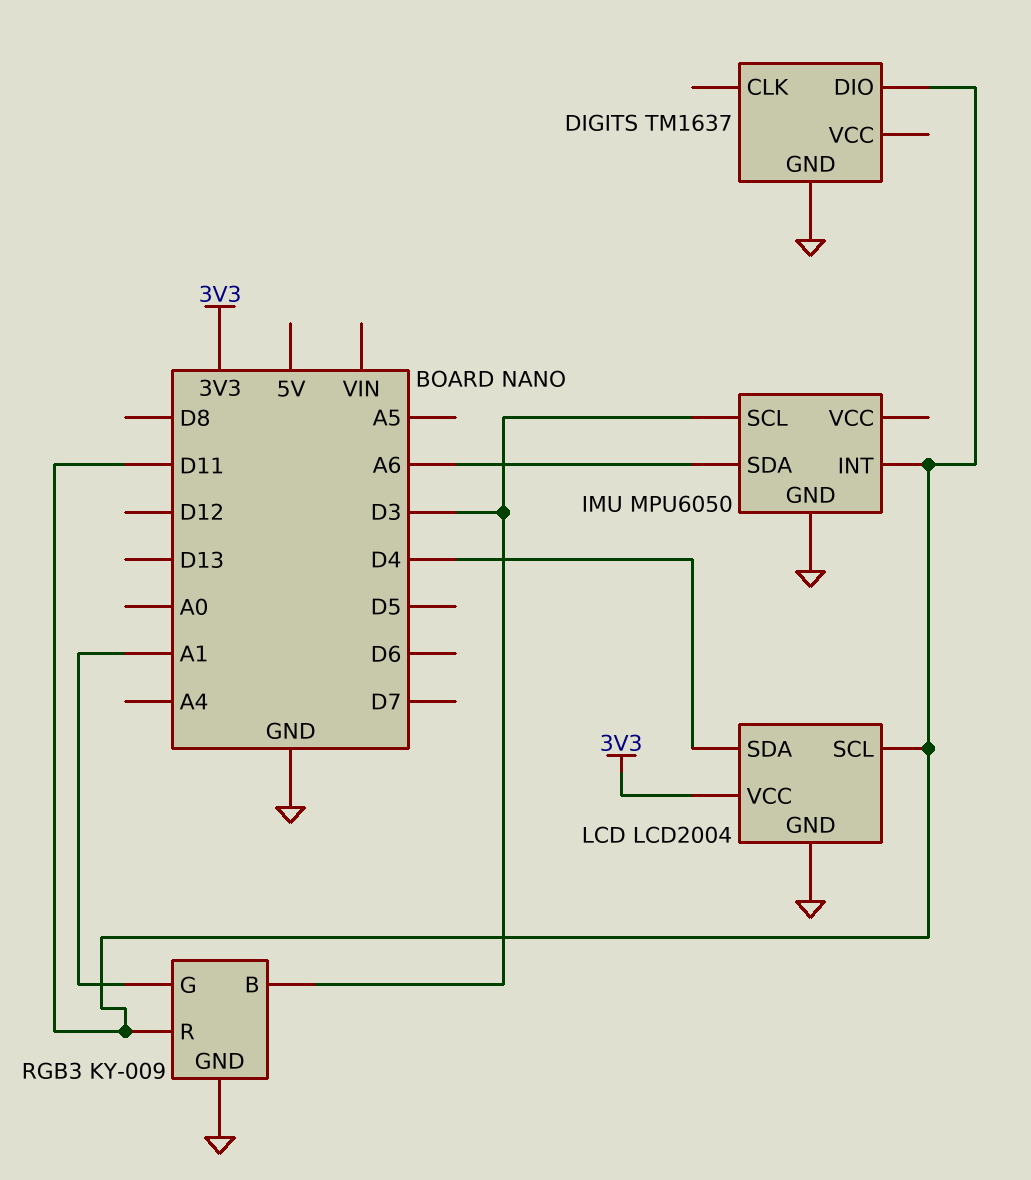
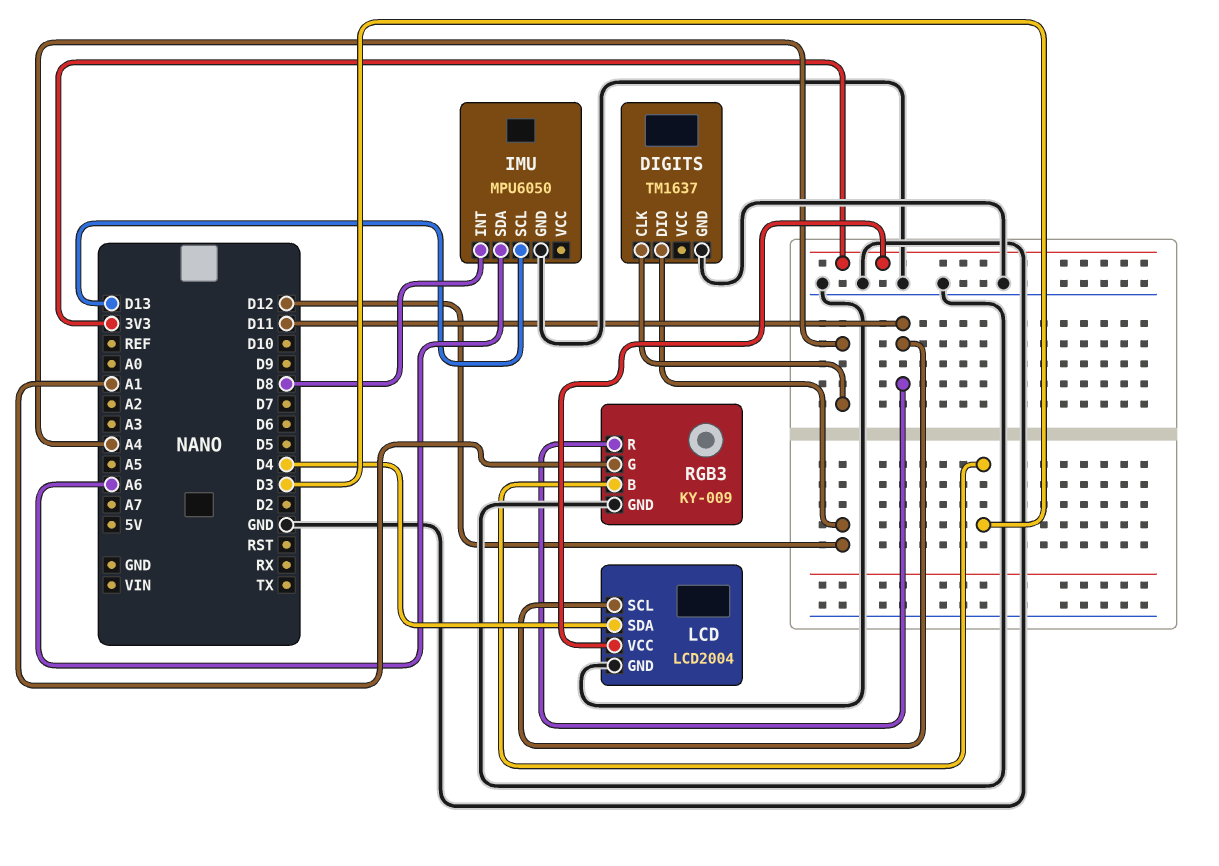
DIGITS pin CLK: none -> A4
DIGITS pin DIO: D11 -> D12
IMU pin INT: D11 -> D8
IMU pin SCL: D3 -> D13

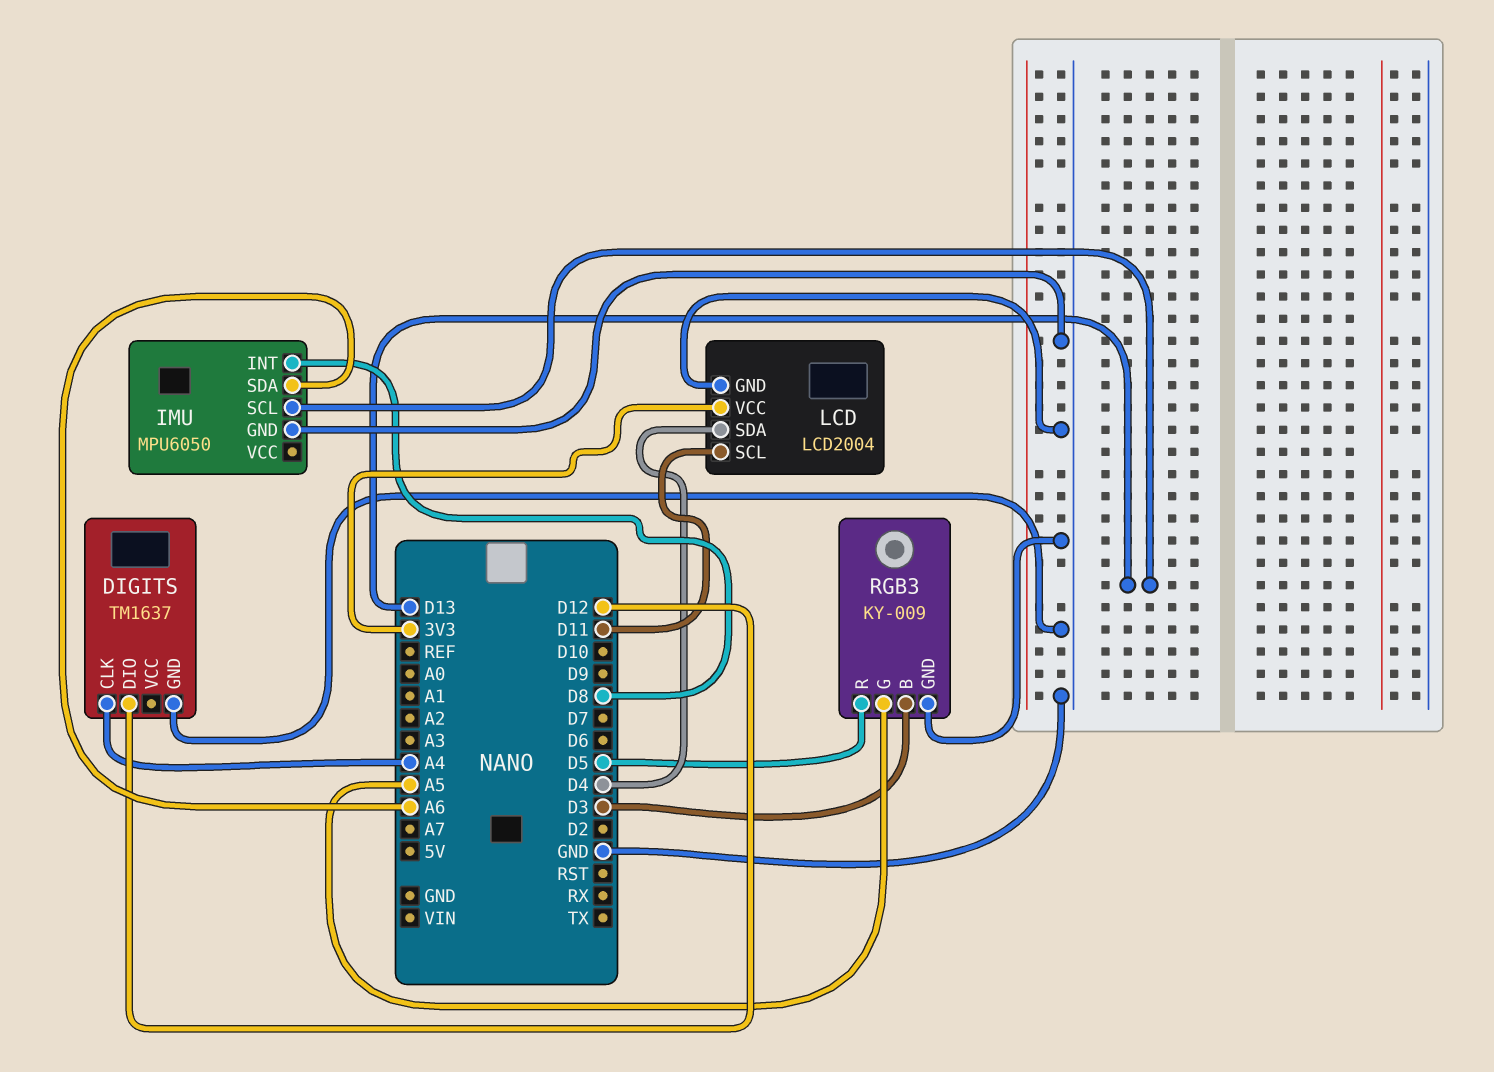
RGB3 pin G: A1 -> A5
RGB3 pin R: D11 -> D5

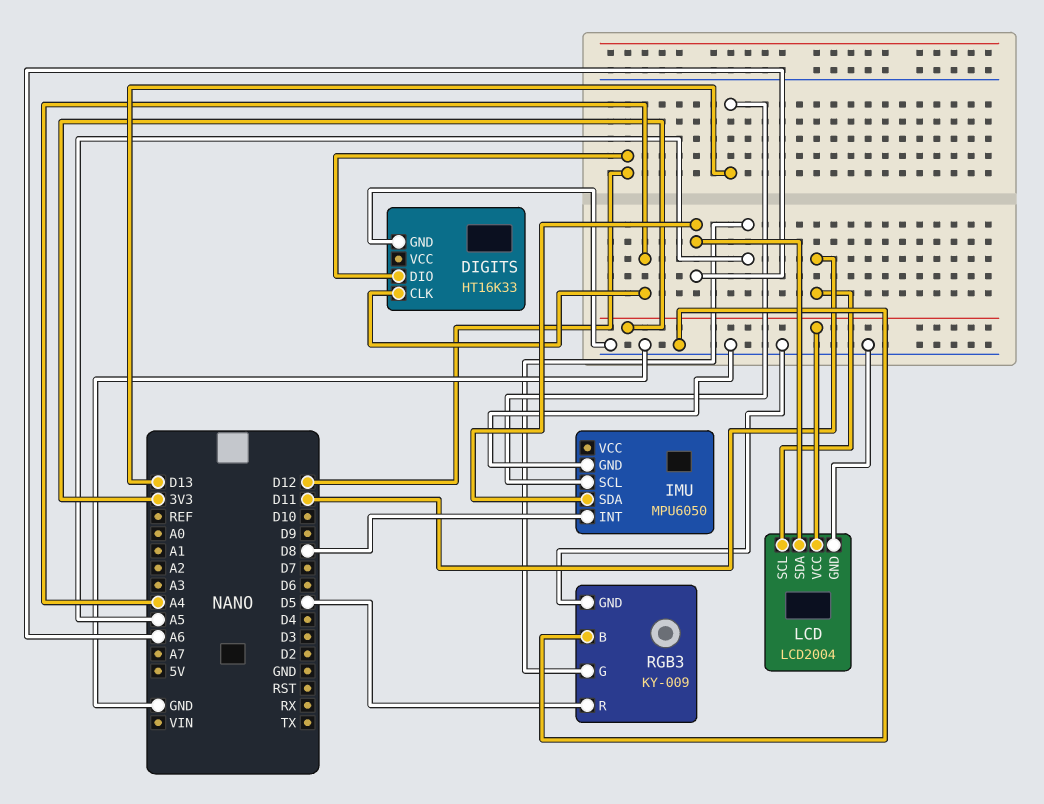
DIGITS: TM1637 -> HT16K33
LCD pin SDA: D4 -> A6
RGB3 pin B: D3 -> GND

